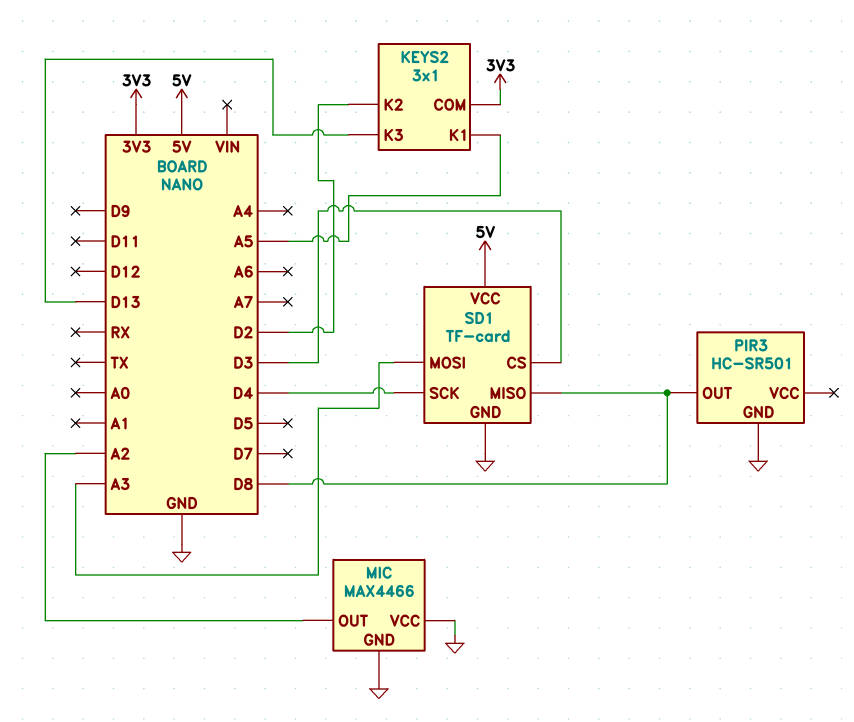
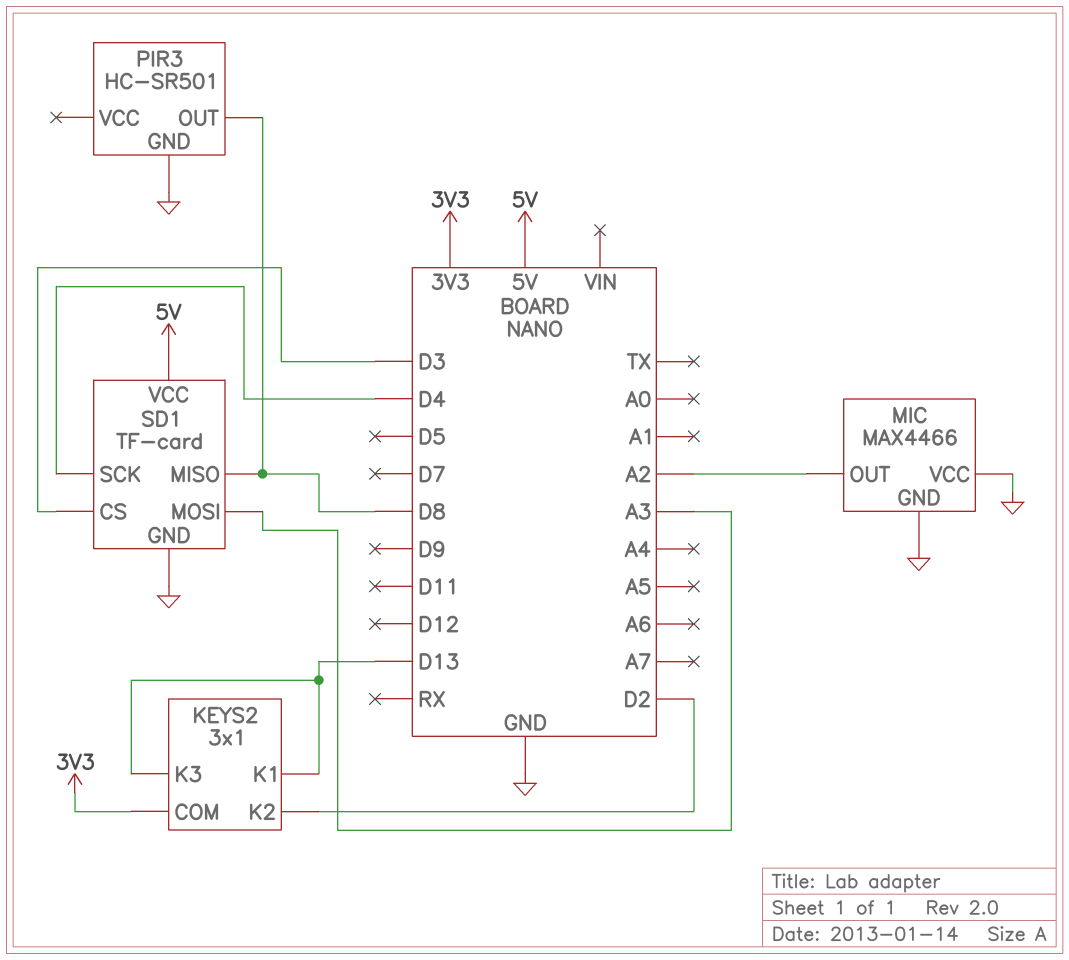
KEYS2 pin K1: A5 -> D13

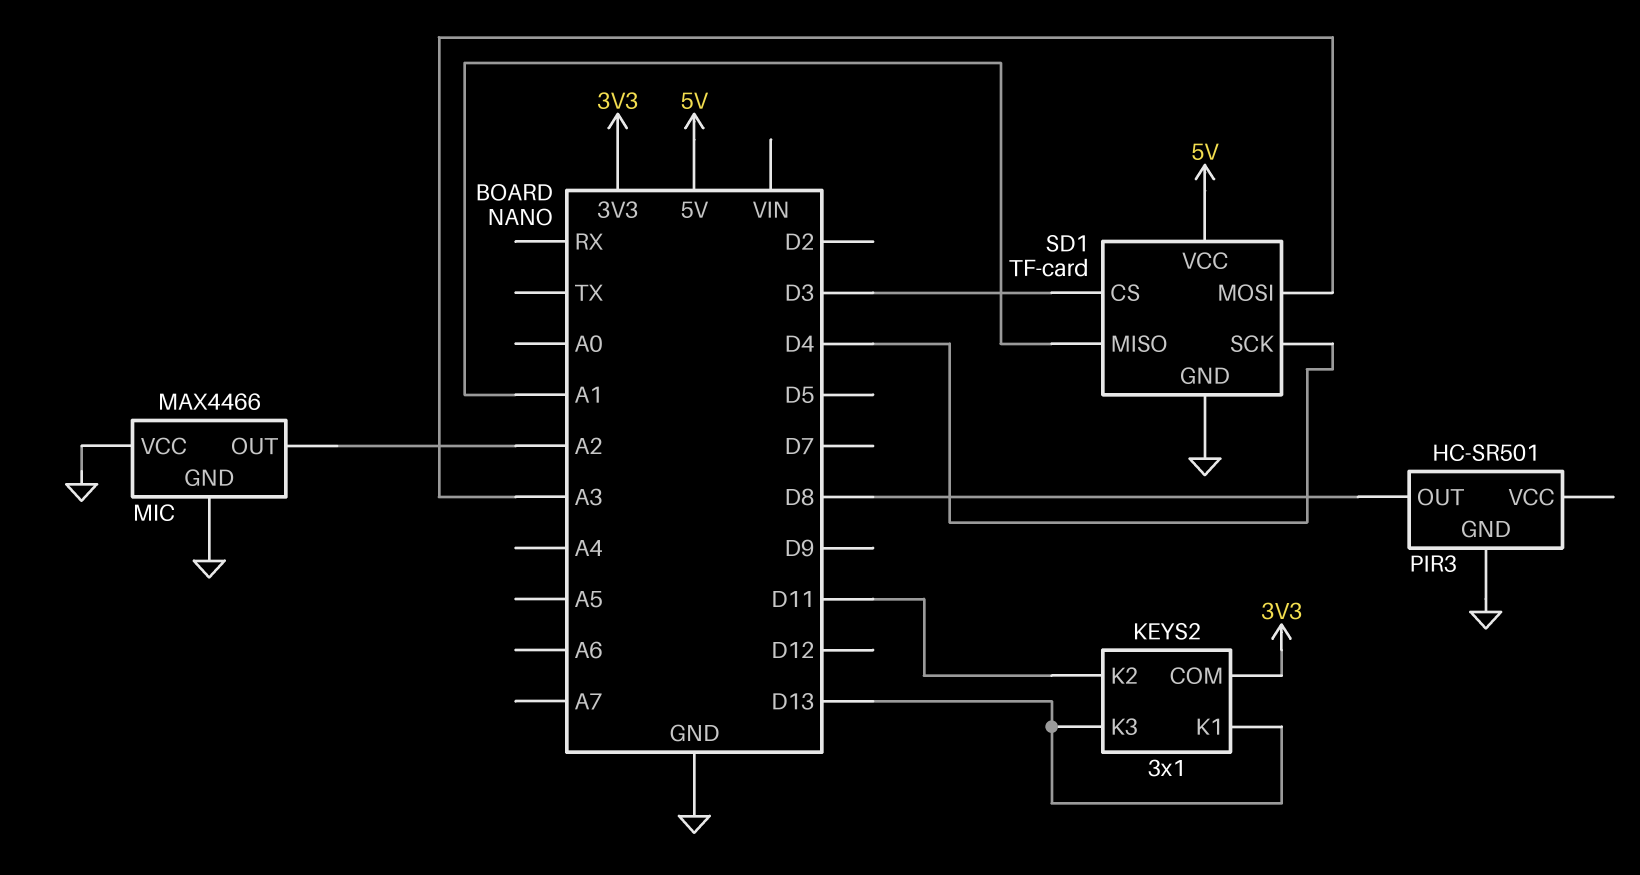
KEYS2 pin K2: D2 -> D11
SD1 pin MISO: D8 -> A1

